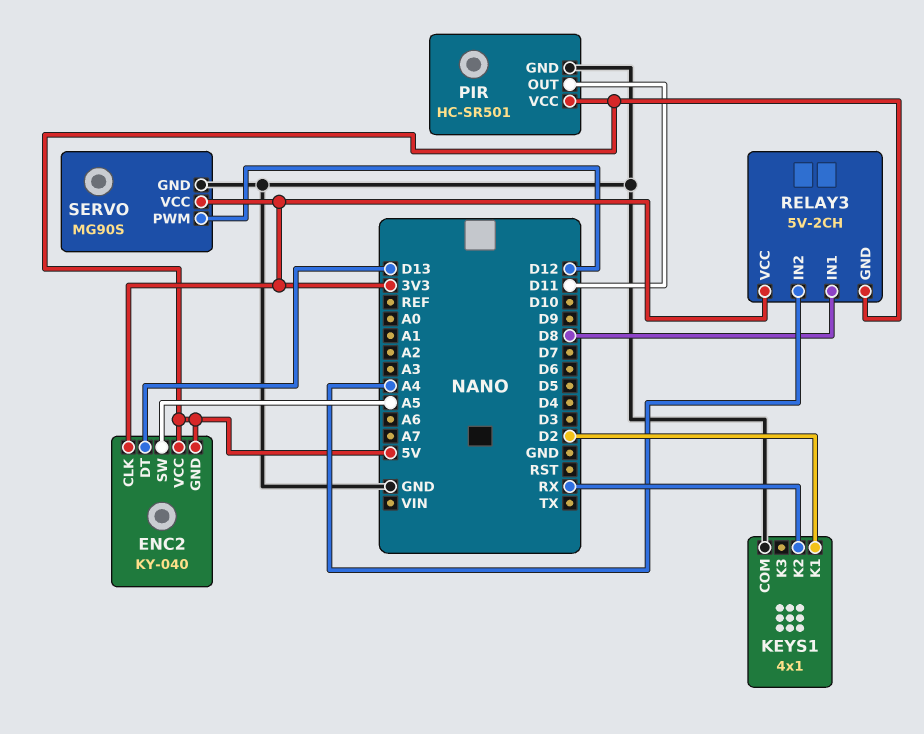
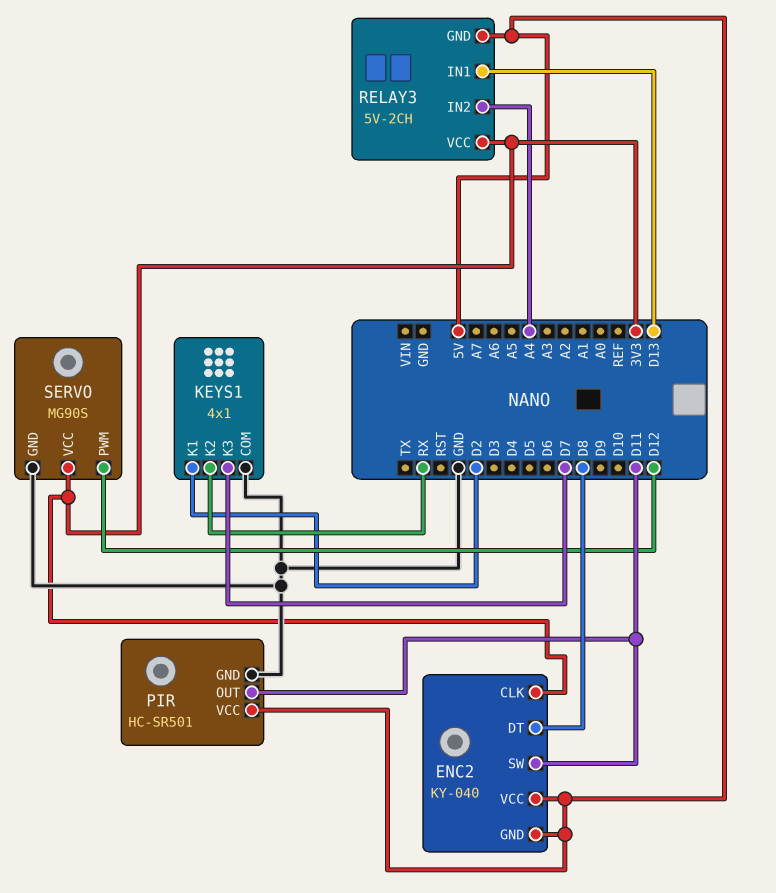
ENC2 pin DT: D13 -> D8
ENC2 pin SW: A5 -> D11
KEYS1 pin K3: none -> D7
RELAY3 pin IN1: D8 -> D13

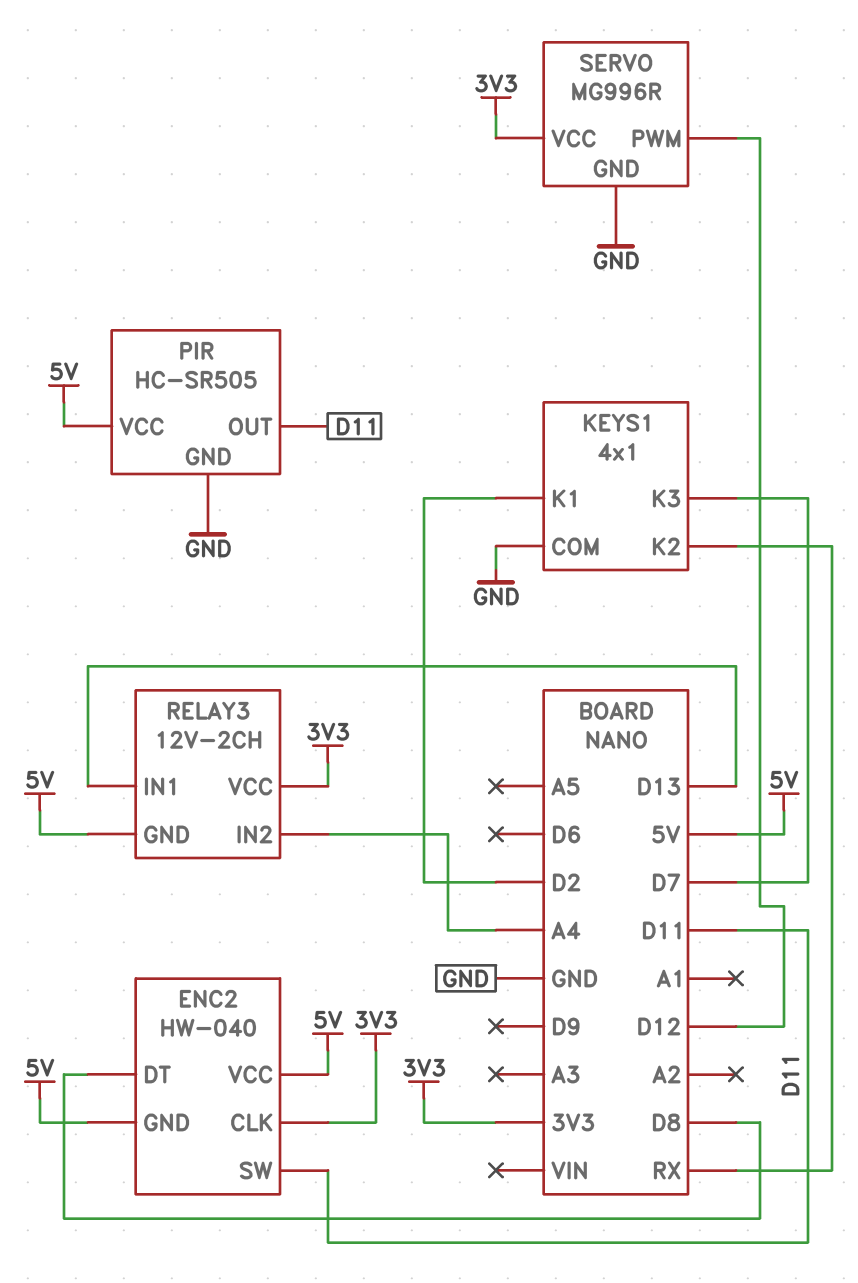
ENC2: KY-040 -> HW-040
PIR: HC-SR501 -> HC-SR505
RELAY3: 5V-2CH -> 12V-2CH
SERVO: MG90S -> MG996R

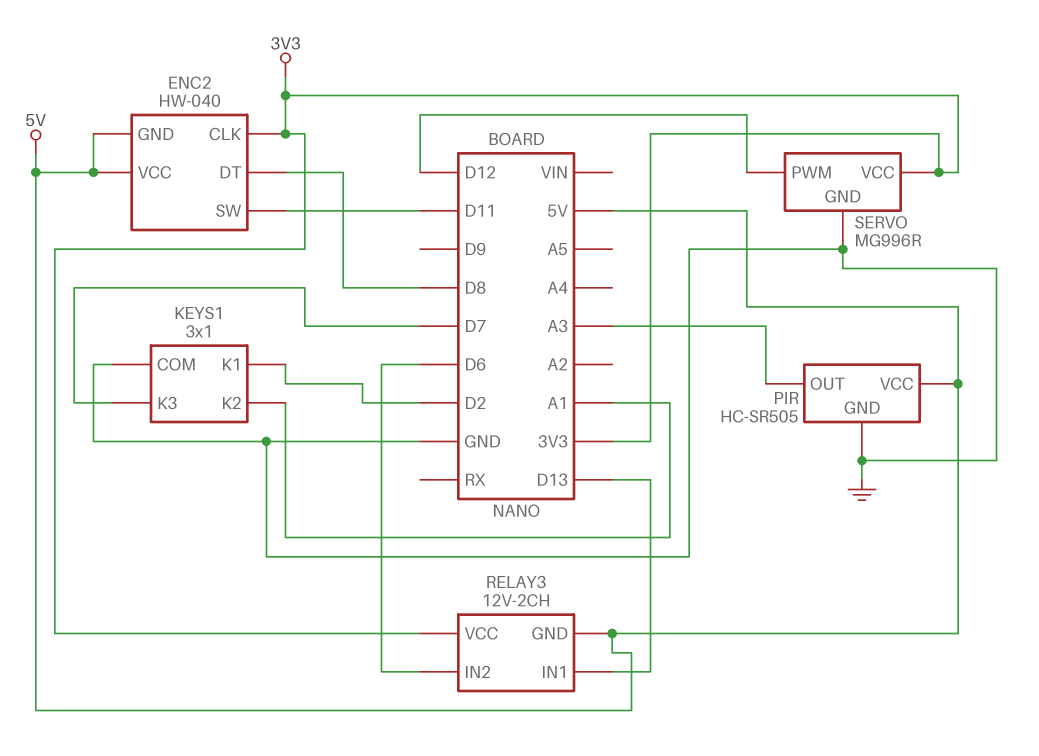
KEYS1: 4x1 -> 3x1
KEYS1 pin K2: RX -> A1
PIR pin OUT: D11 -> A3
RELAY3 pin IN2: A4 -> D6

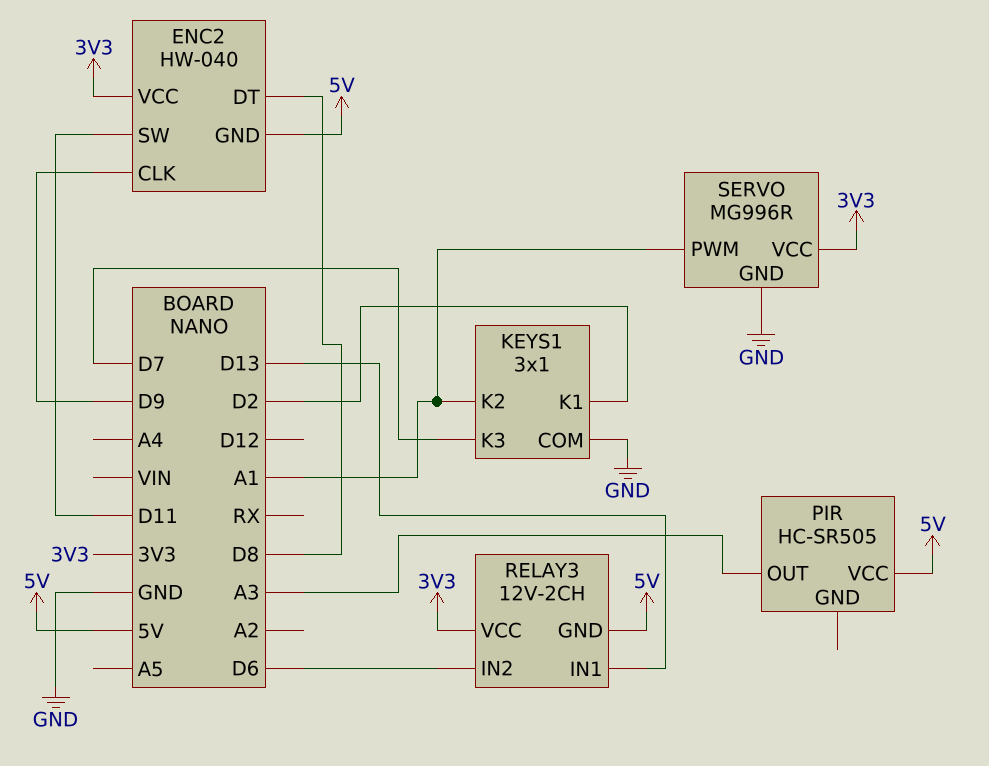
ENC2 pin CLK: 3V3 -> D9
ENC2 pin VCC: 5V -> 3V3
PIR pin GND: GND -> none
SERVO pin PWM: D12 -> A1

